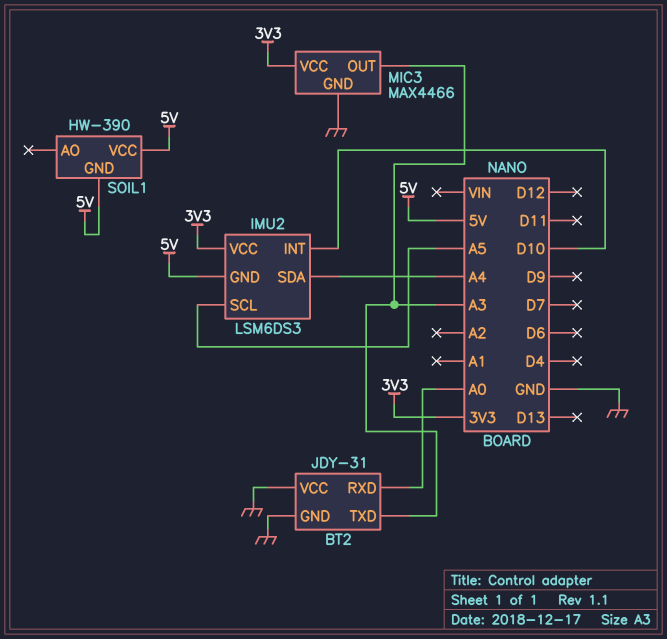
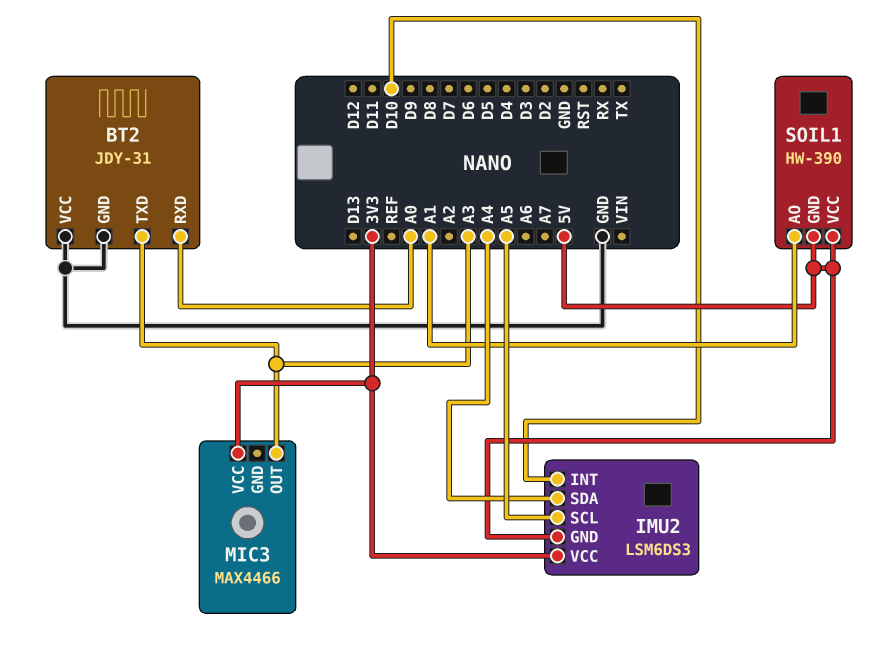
MIC3 pin GND: GND -> none
SOIL1 pin AO: none -> A1

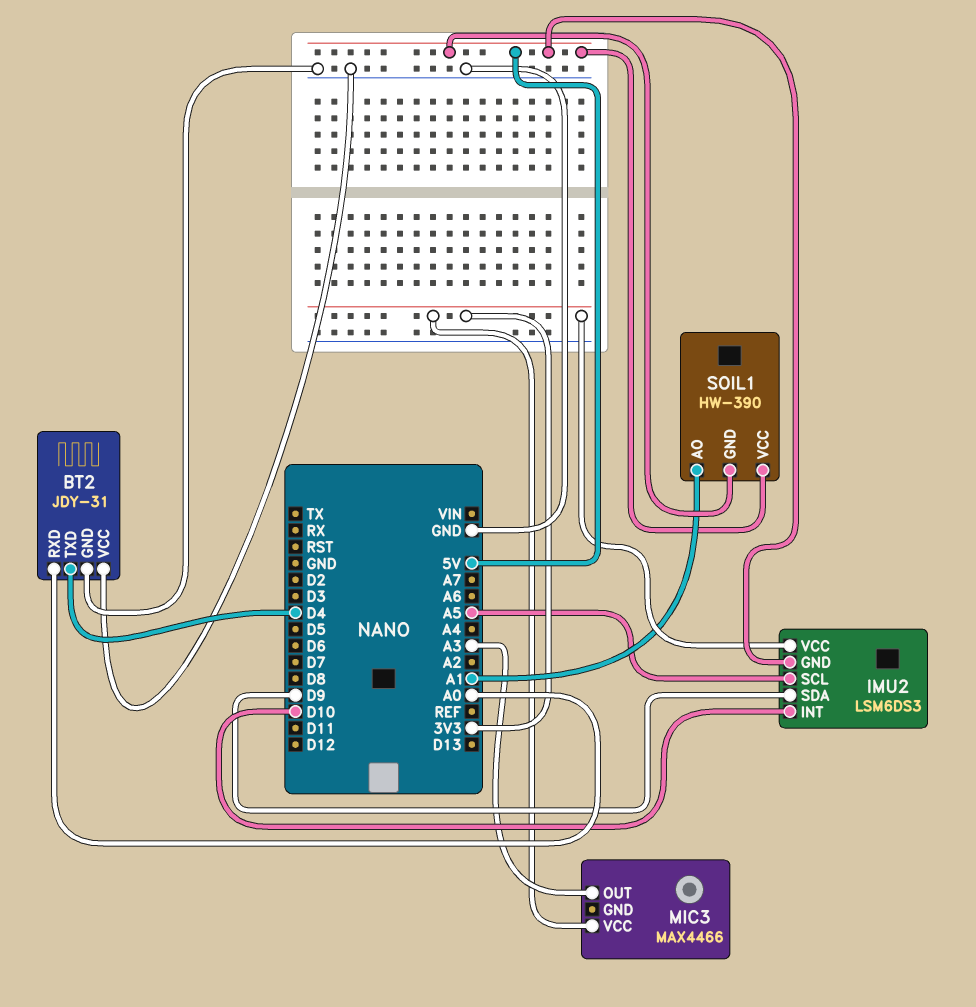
BT2 pin TXD: A3 -> D4
IMU2 pin SDA: A4 -> D9

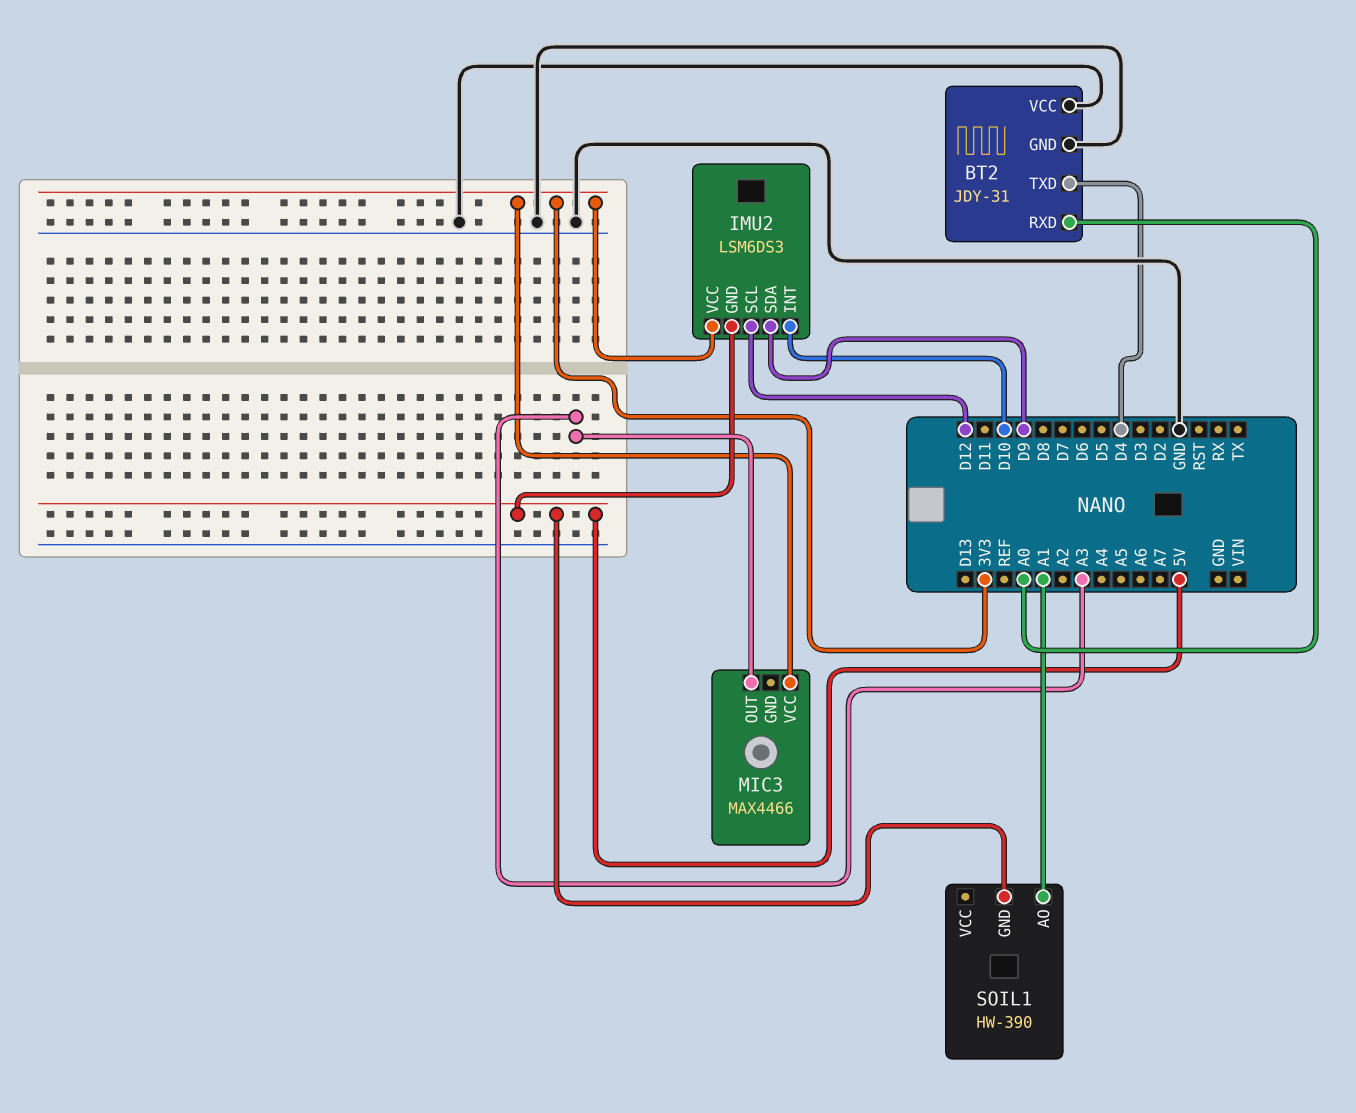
IMU2 pin SCL: A5 -> D12
SOIL1 pin VCC: 5V -> none

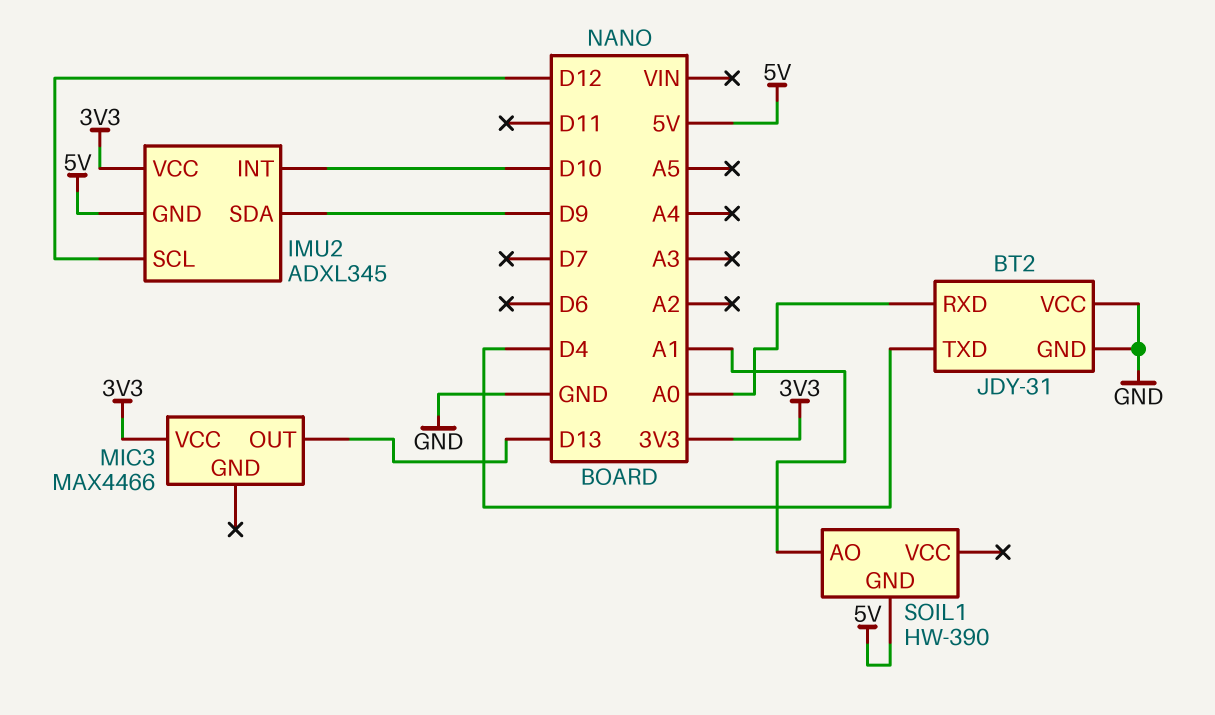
IMU2: LSM6DS3 -> ADXL345
MIC3 pin OUT: A3 -> D13

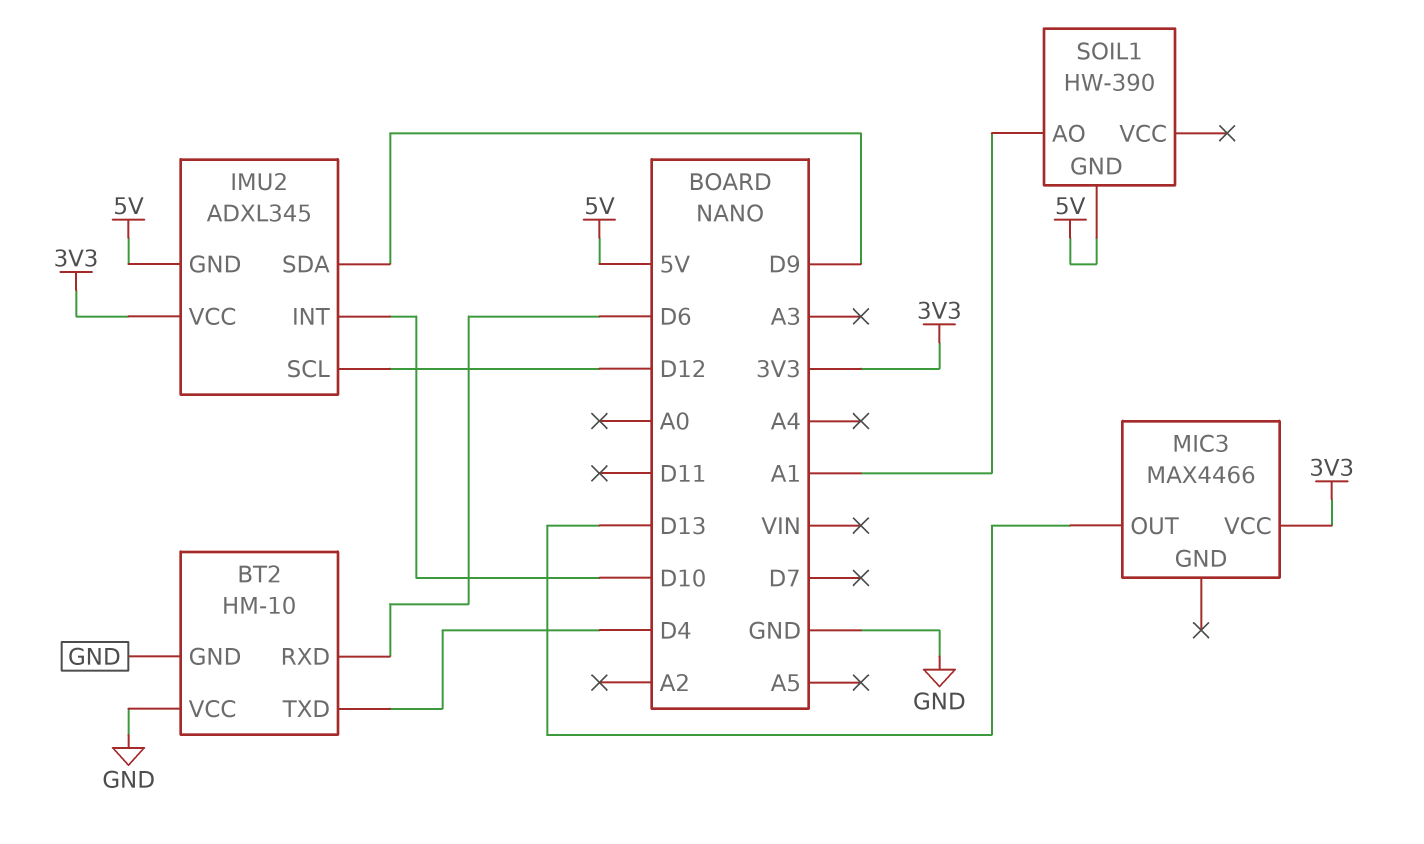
BT2: JDY-31 -> HM-10
BT2 pin RXD: A0 -> D6

